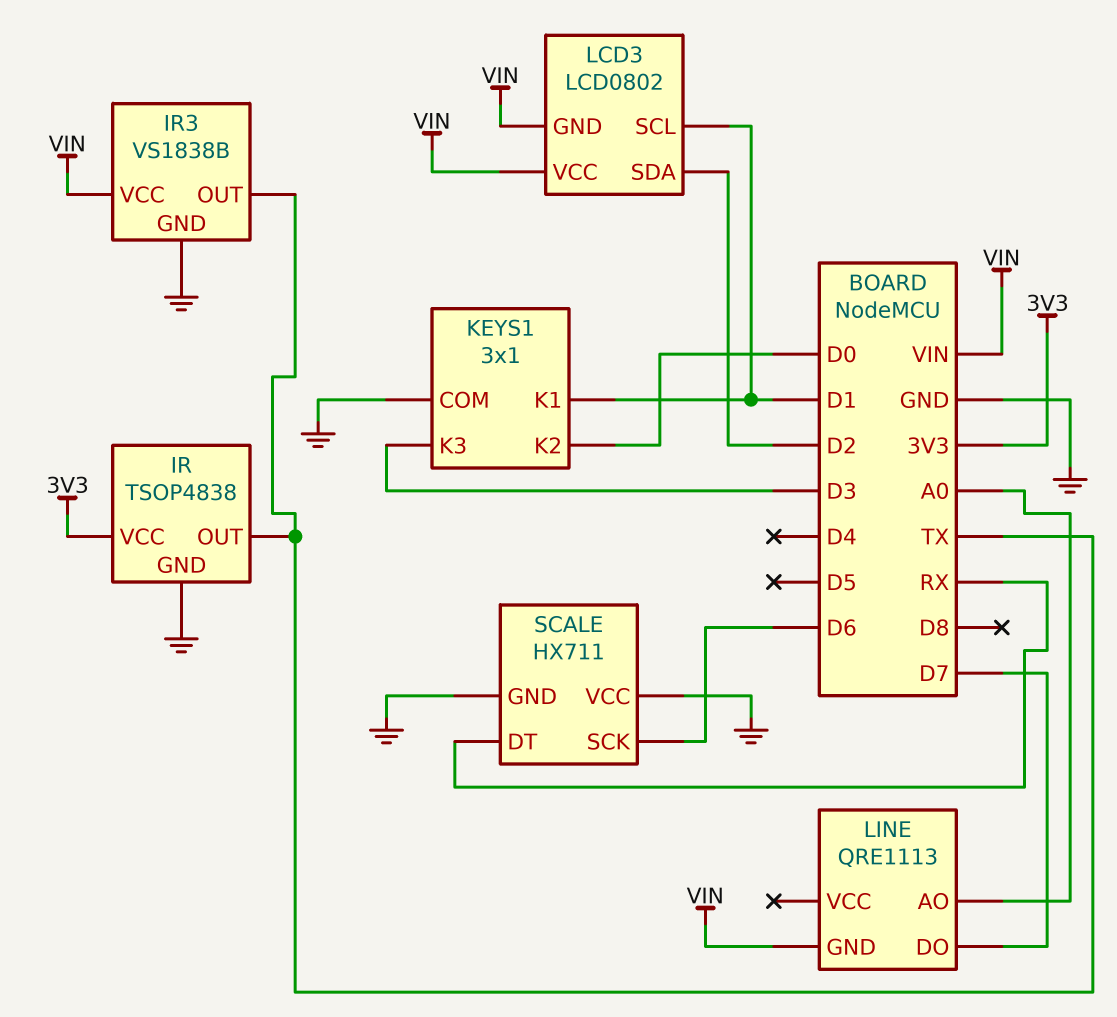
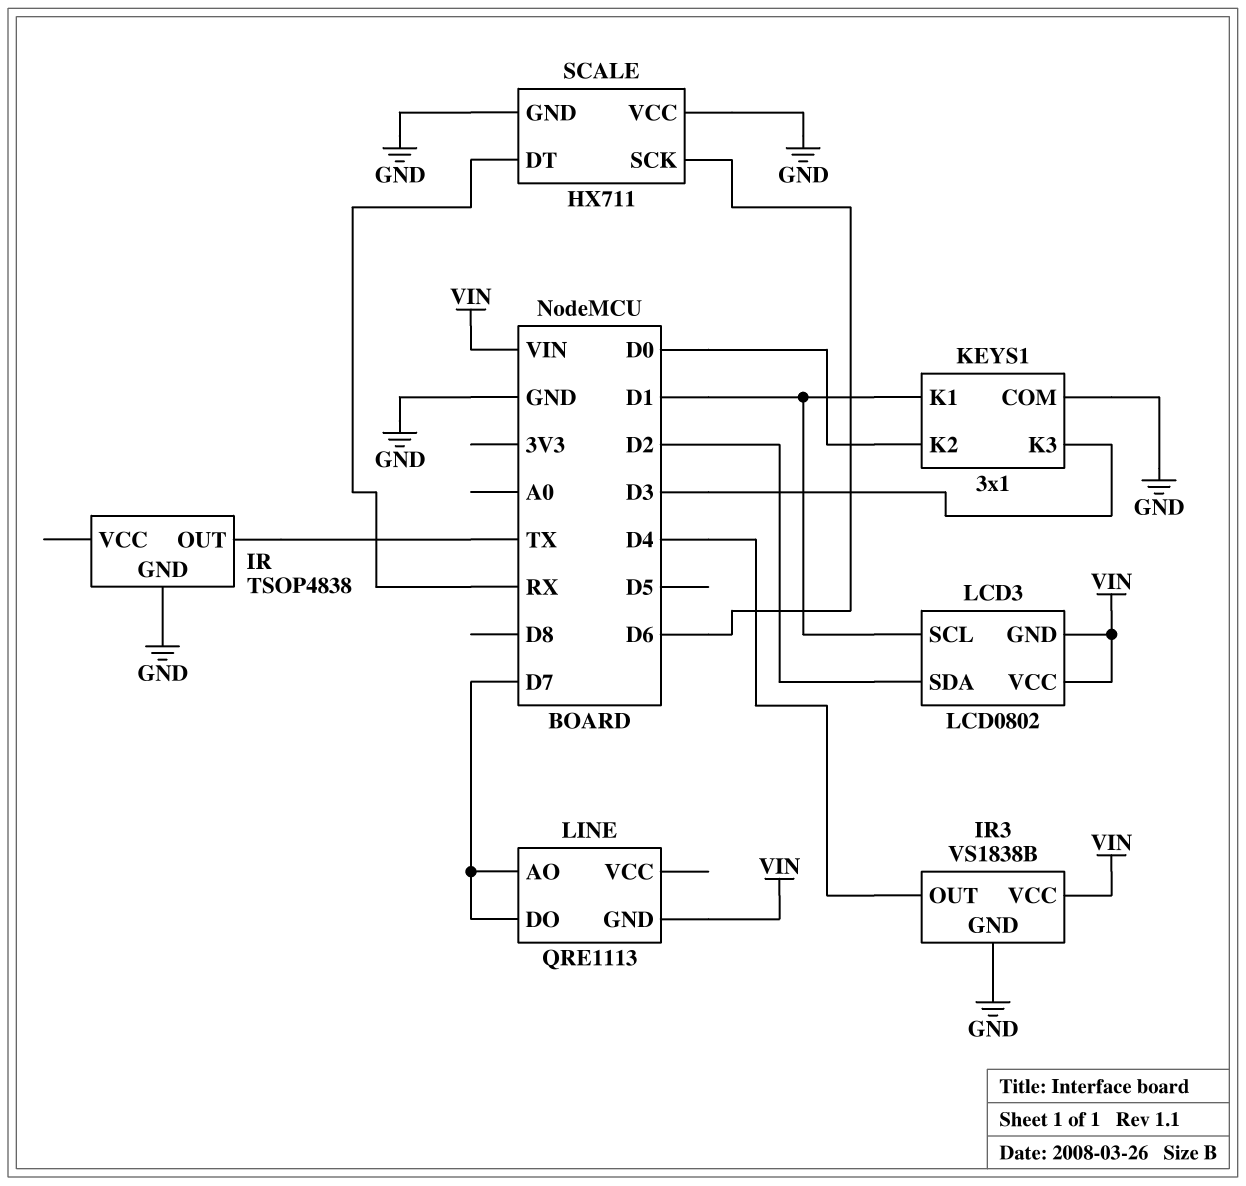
IR pin VCC: 3V3 -> none
IR3 pin OUT: TX -> D4
LINE pin AO: A0 -> D7

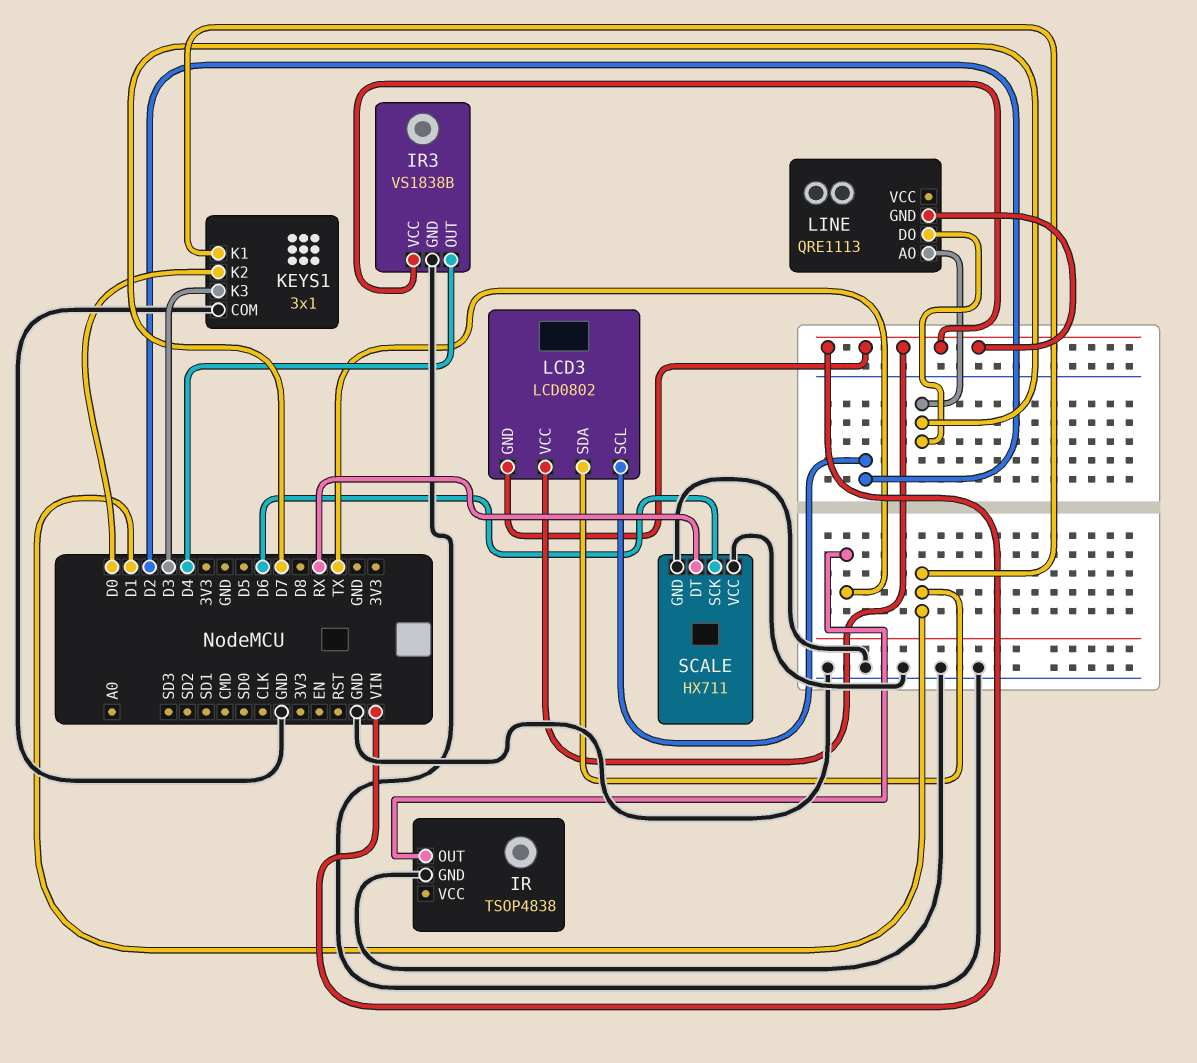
LCD3 pin SCL: D1 -> D2
LCD3 pin SDA: D2 -> D1

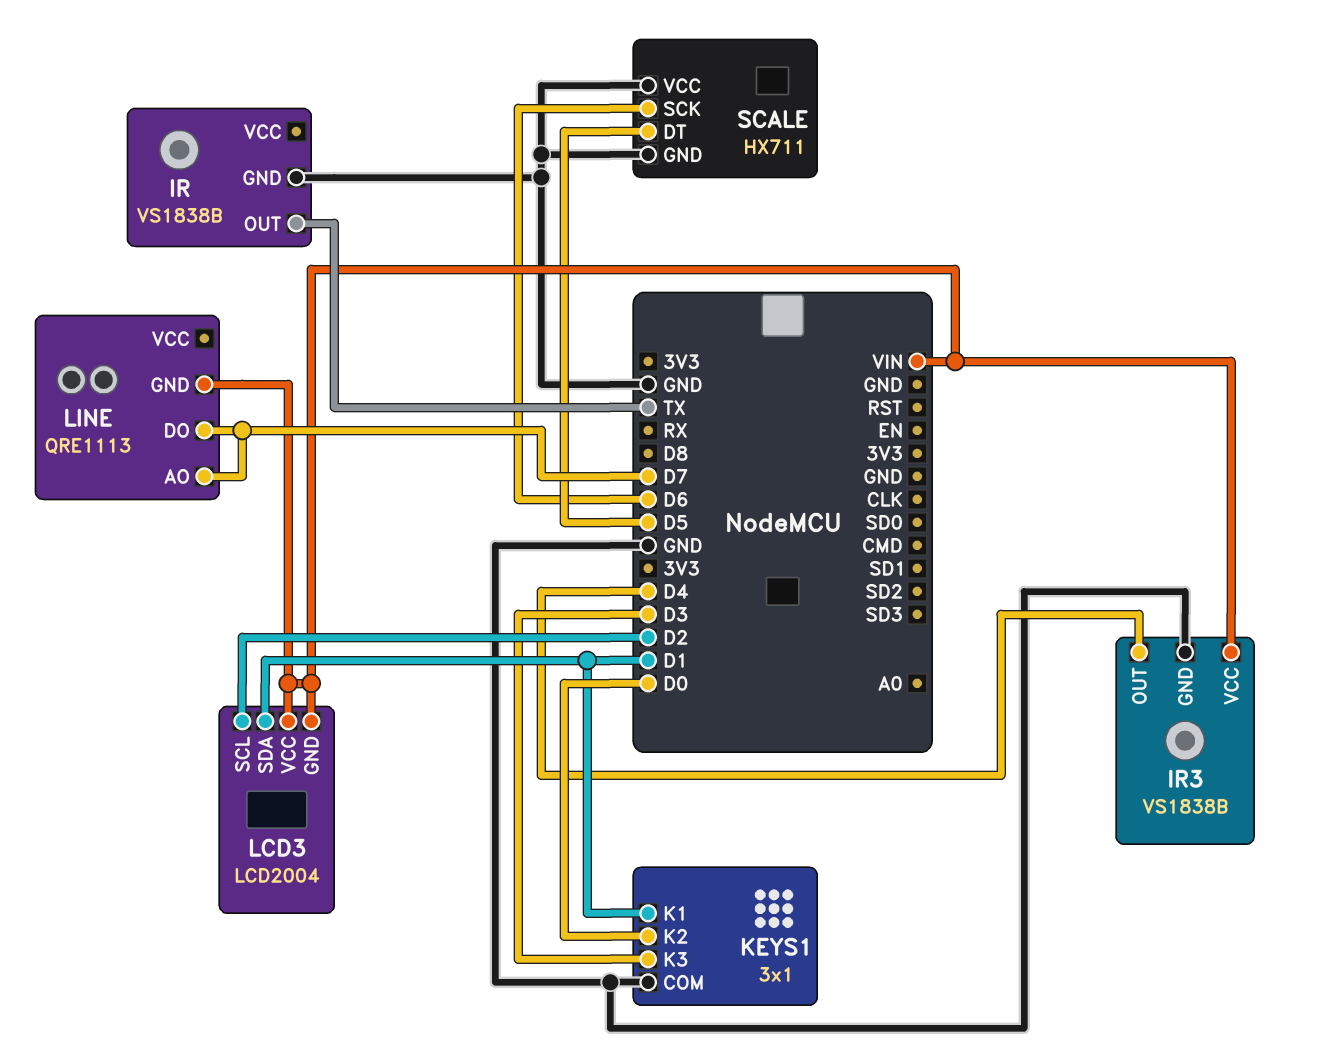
IR: TSOP4838 -> VS1838B
LCD3: LCD0802 -> LCD2004
SCALE pin DT: RX -> D5

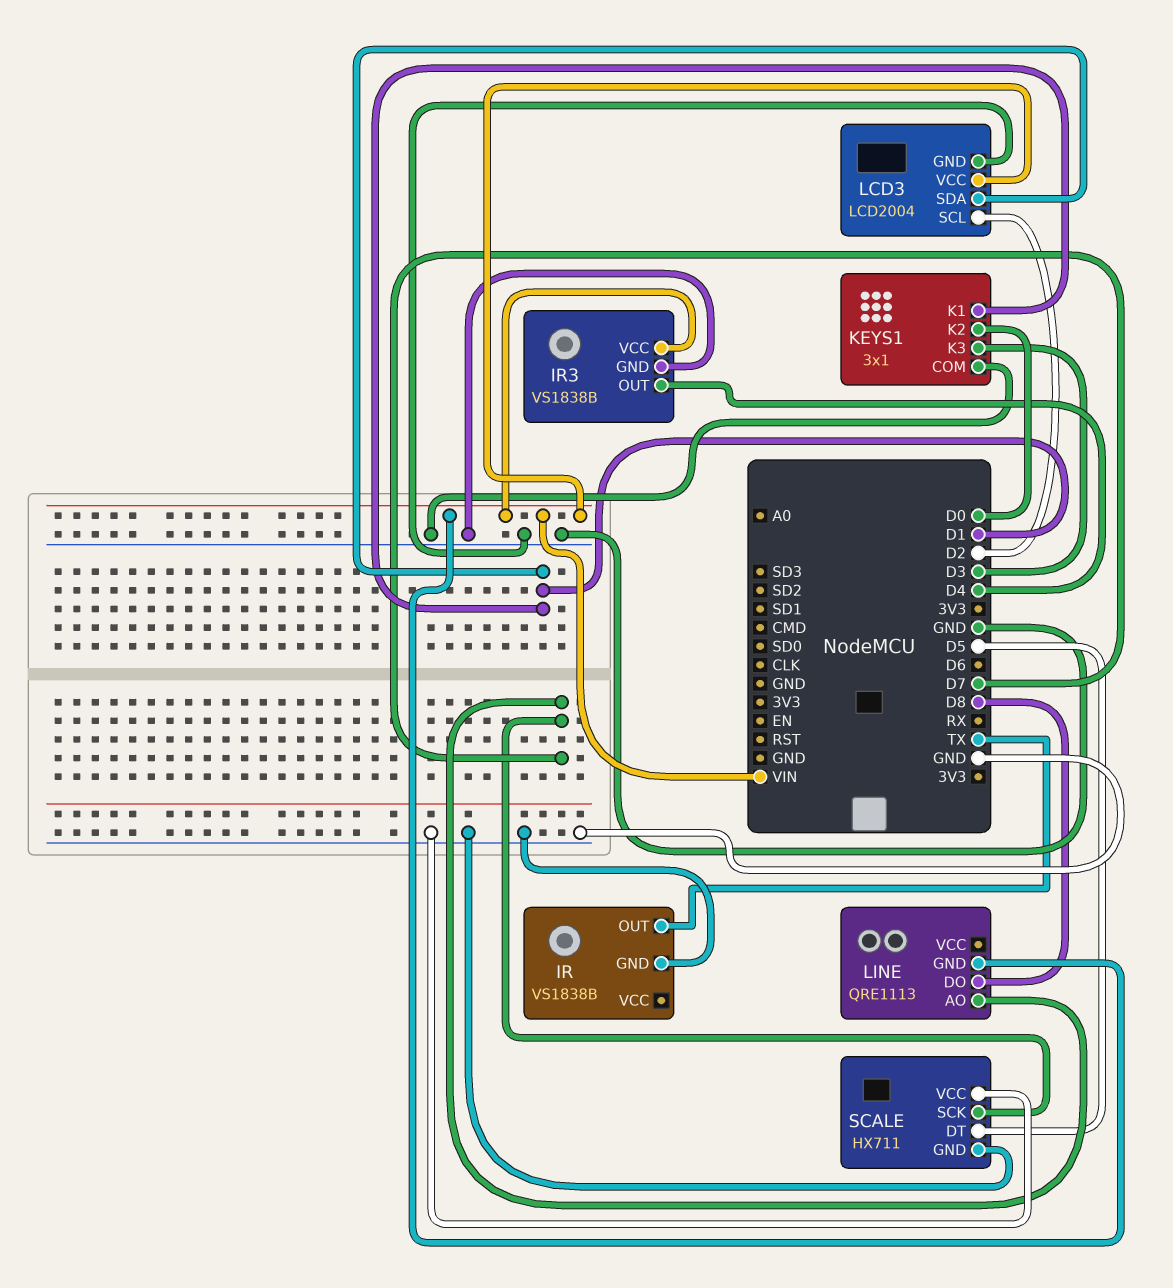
LCD3 pin GND: VIN -> GND
LINE pin DO: D7 -> D8
SCALE pin SCK: D6 -> D7

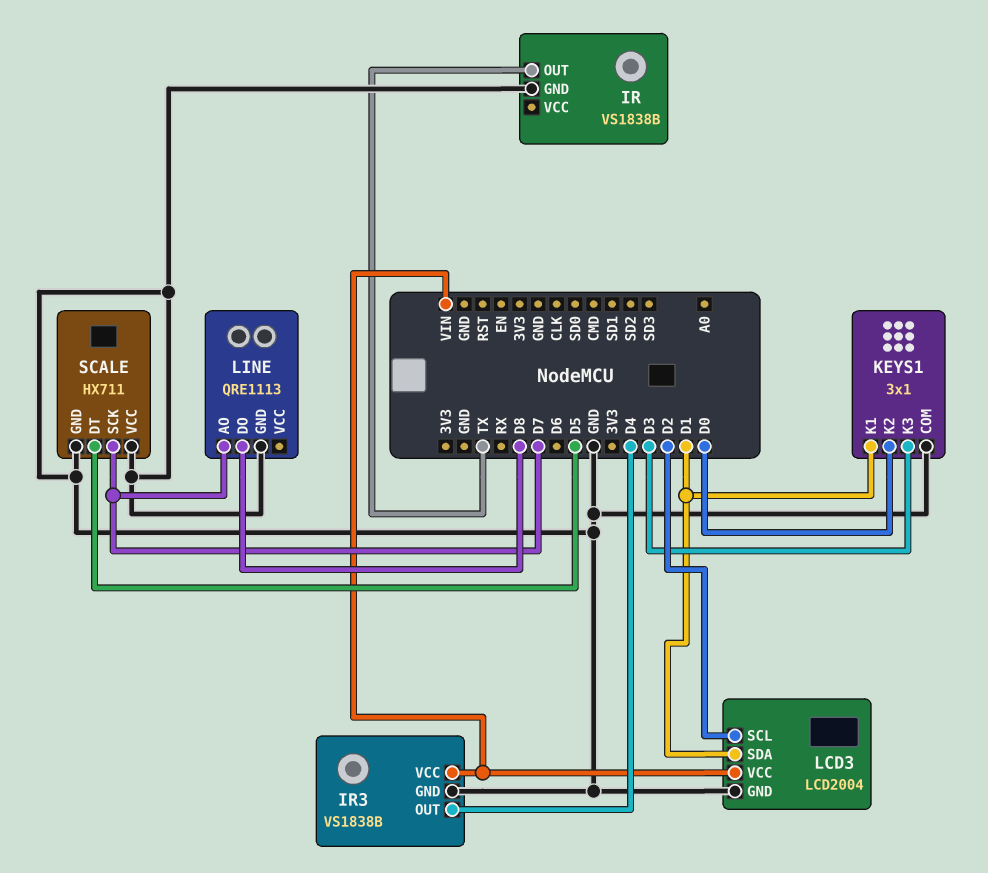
LINE pin GND: VIN -> GND

